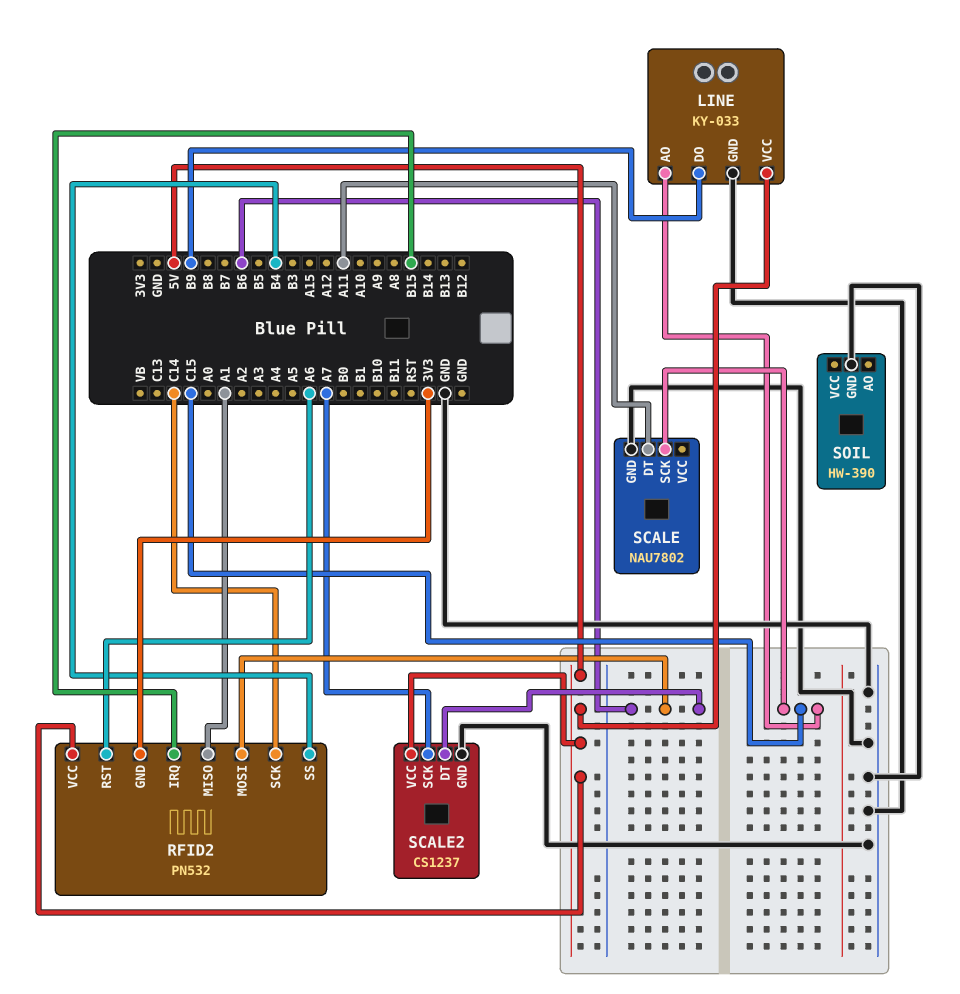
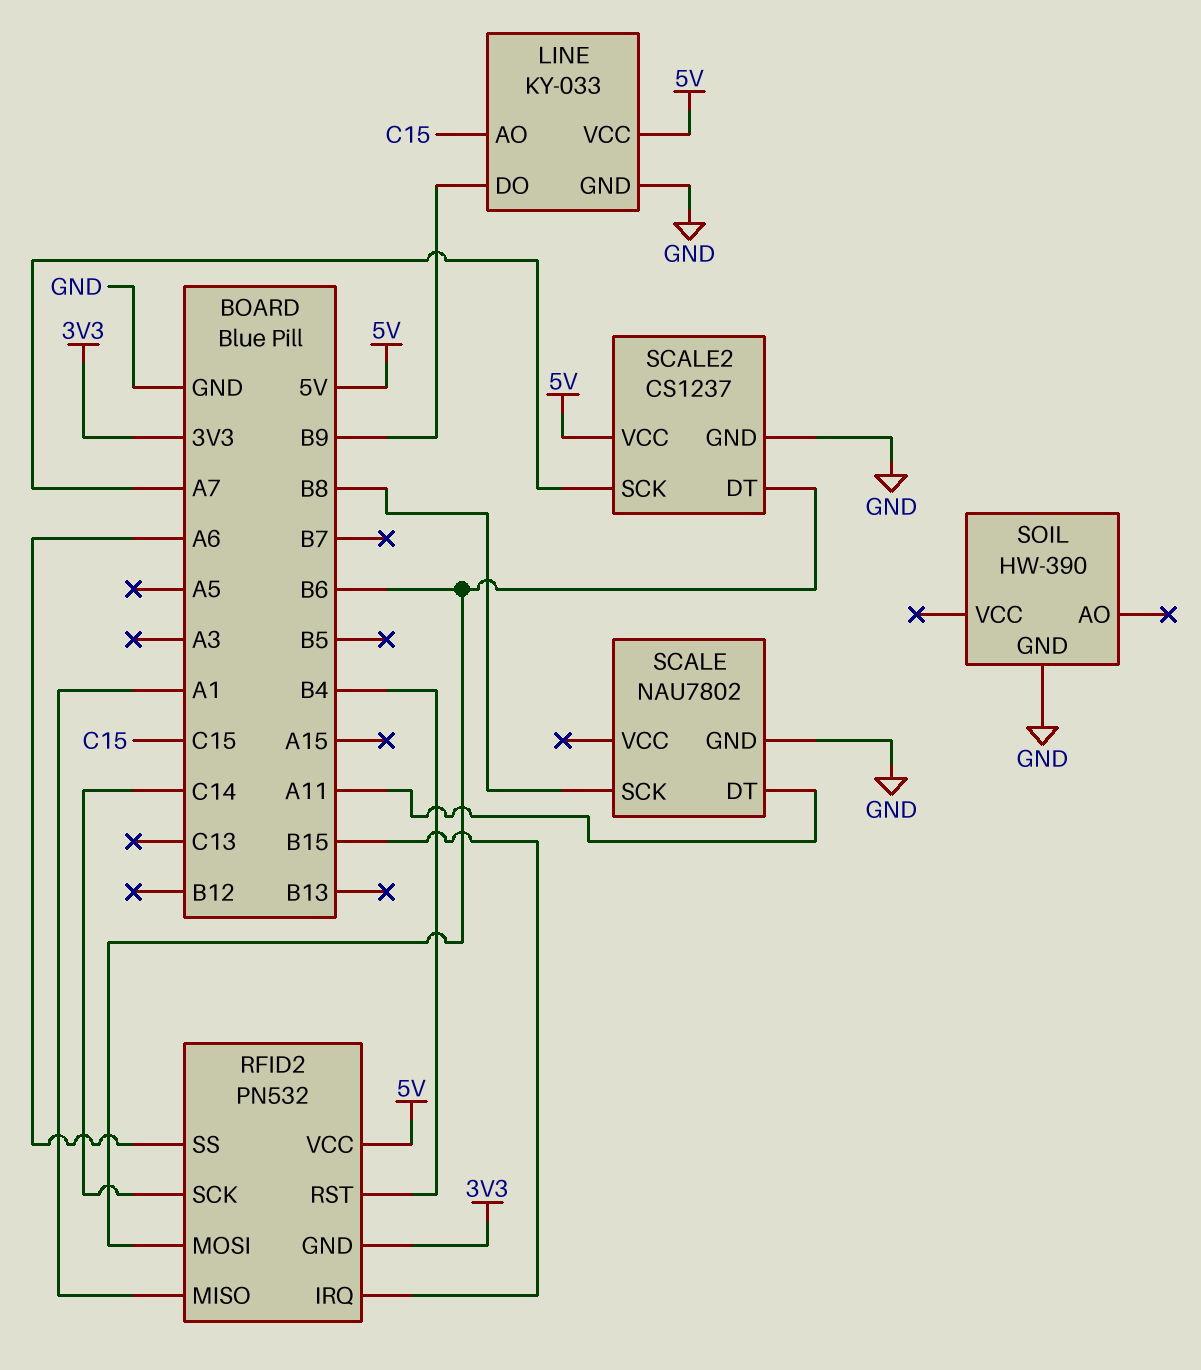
RFID2 pin RST: A6 -> B4
RFID2 pin SS: B4 -> A6
SCALE pin SCK: C15 -> B8

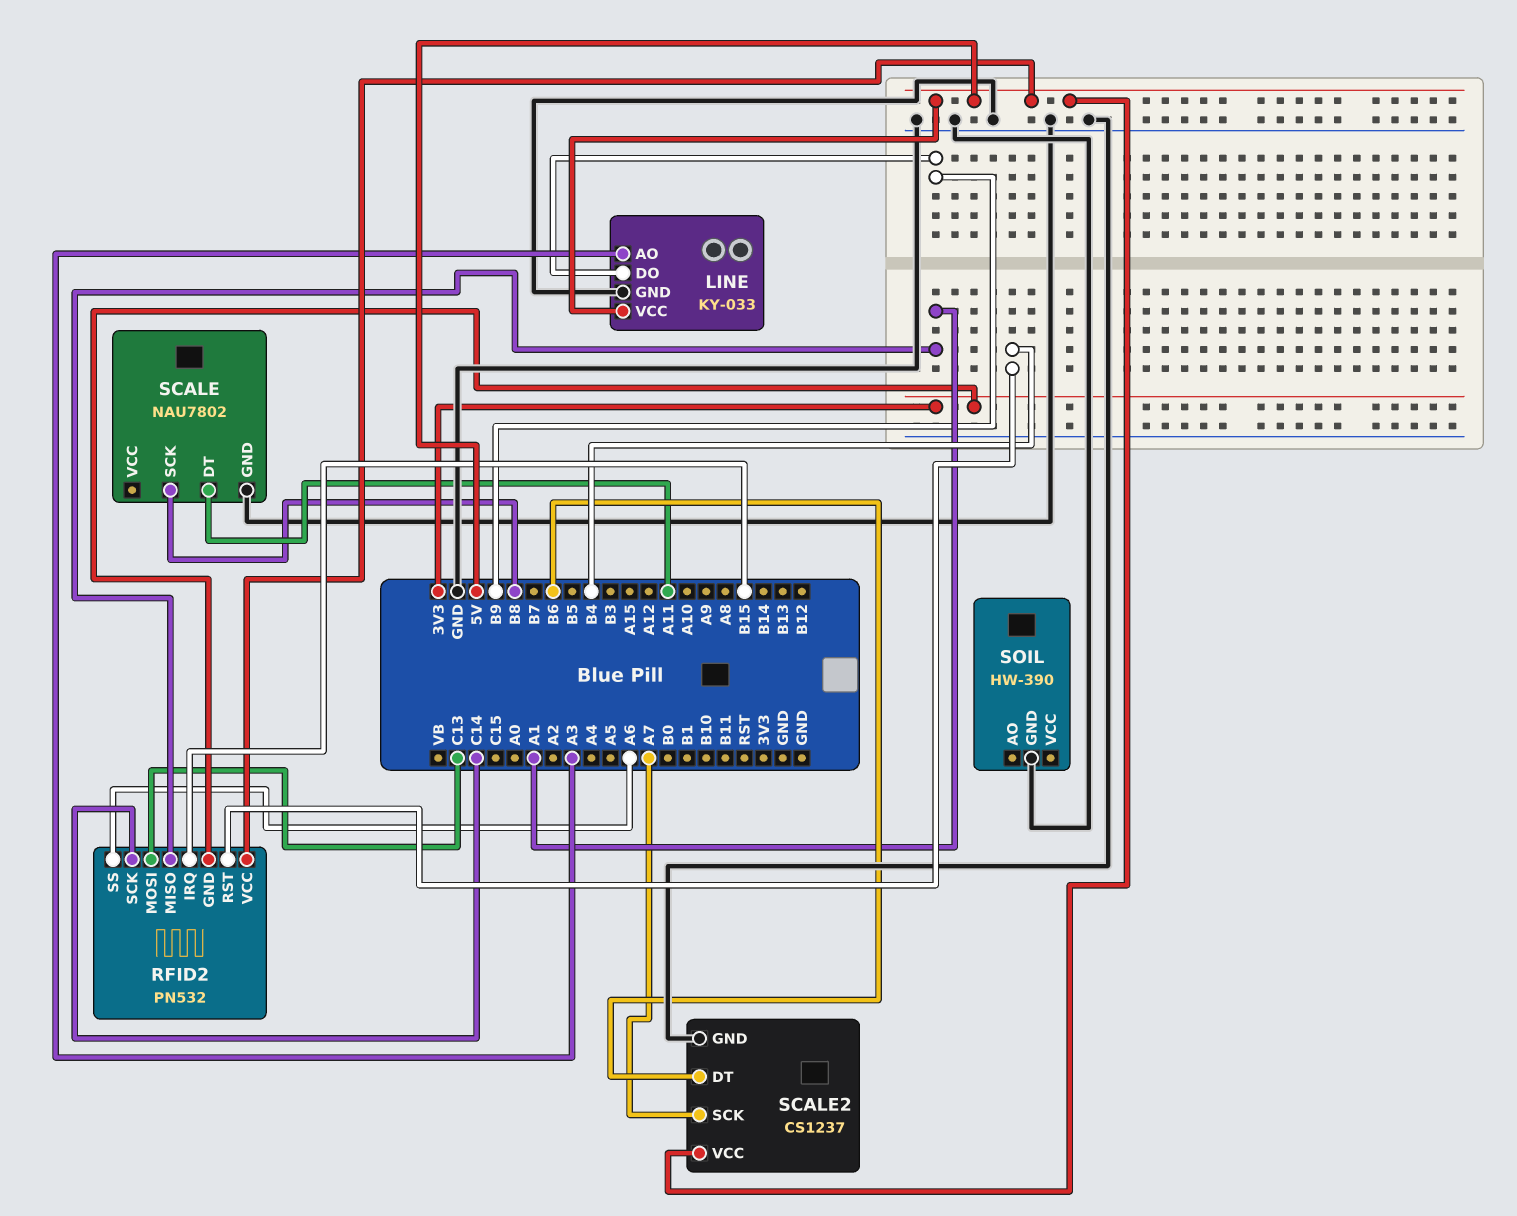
LINE pin AO: C15 -> A3
RFID2 pin MOSI: B6 -> C13

